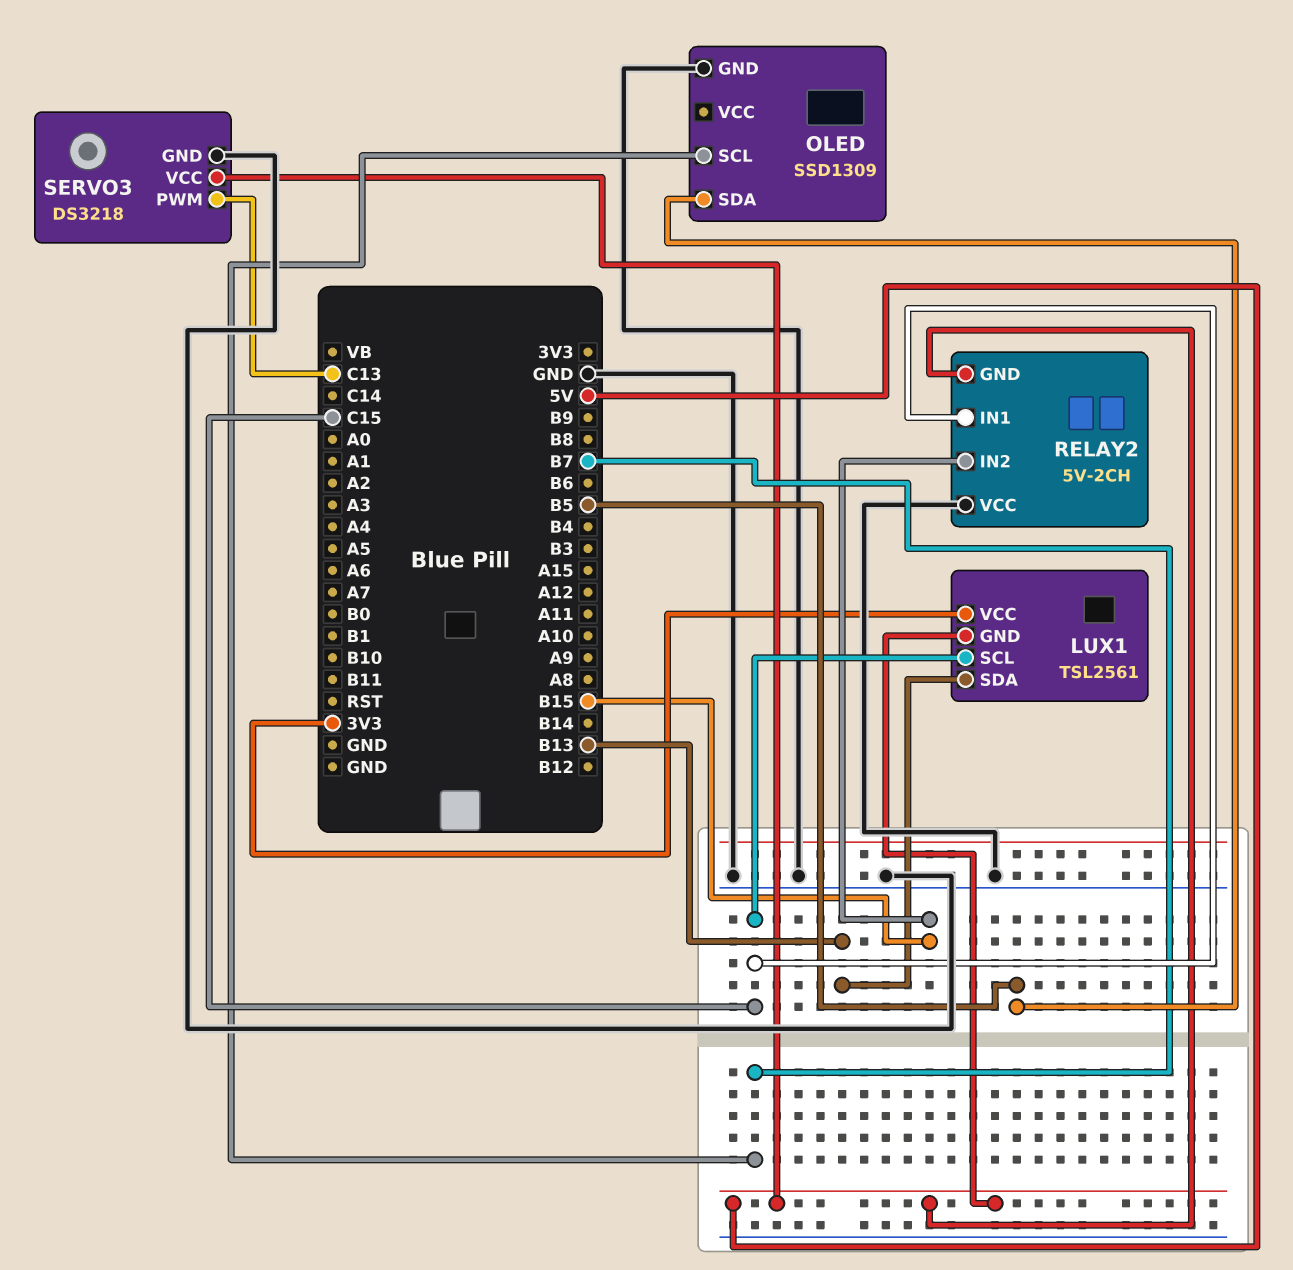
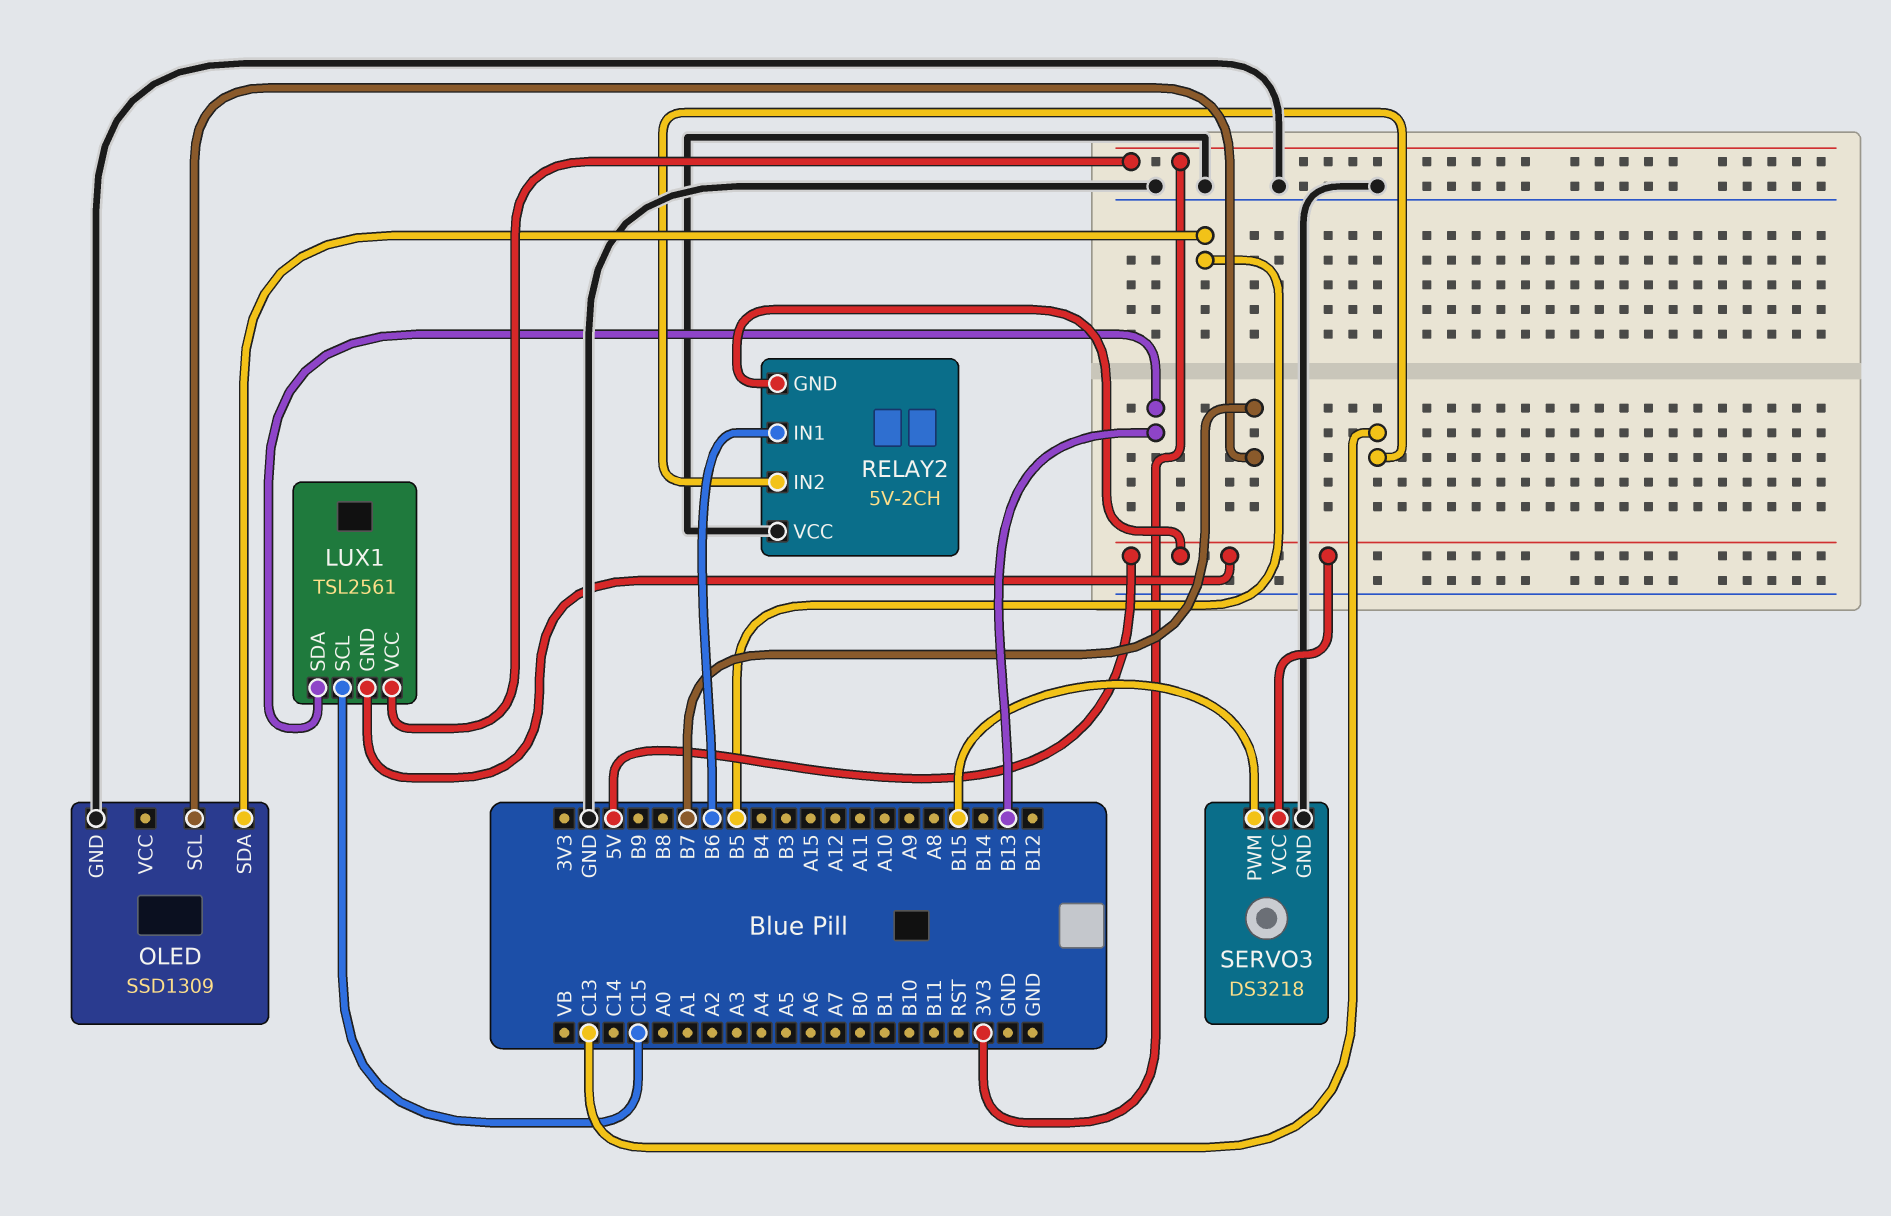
RELAY2 pin IN1: C15 -> B6
RELAY2 pin IN2: B15 -> C13
SERVO3 pin PWM: C13 -> B15

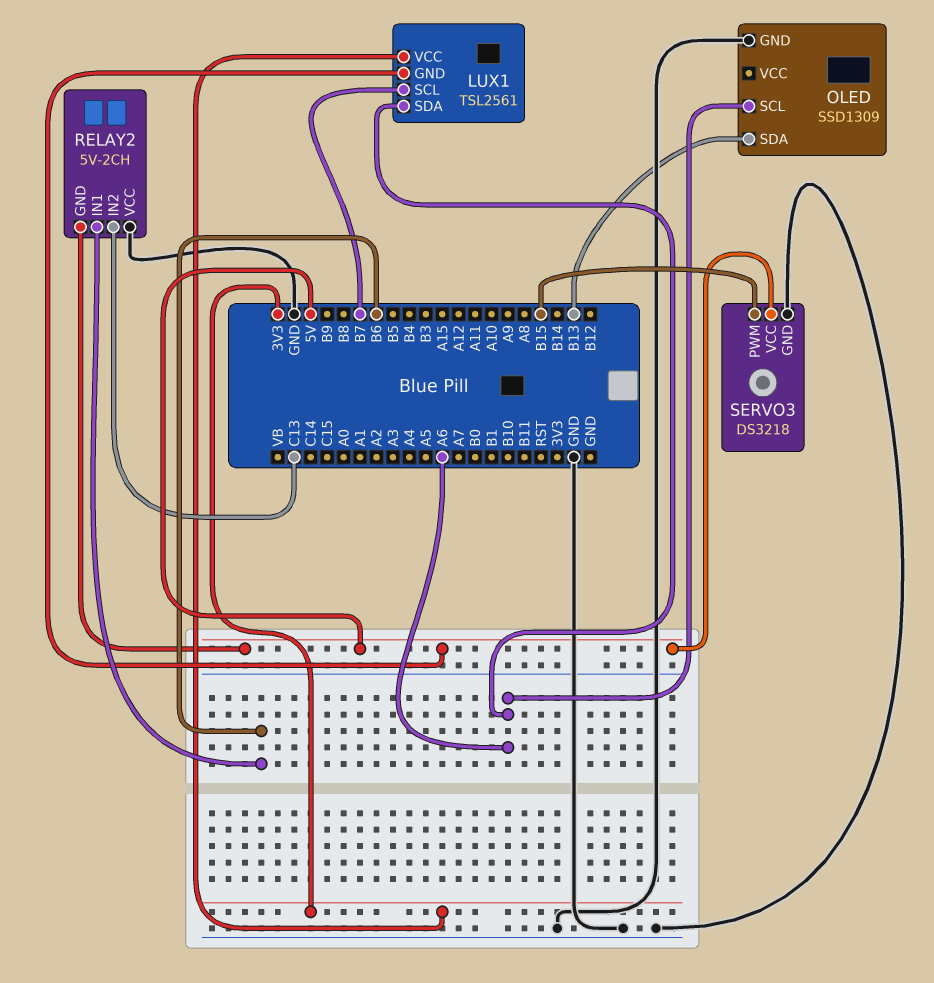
LUX1 pin SCL: C15 -> B7
LUX1 pin SDA: B13 -> A6
OLED pin SCL: B7 -> A6
OLED pin SDA: B5 -> B13

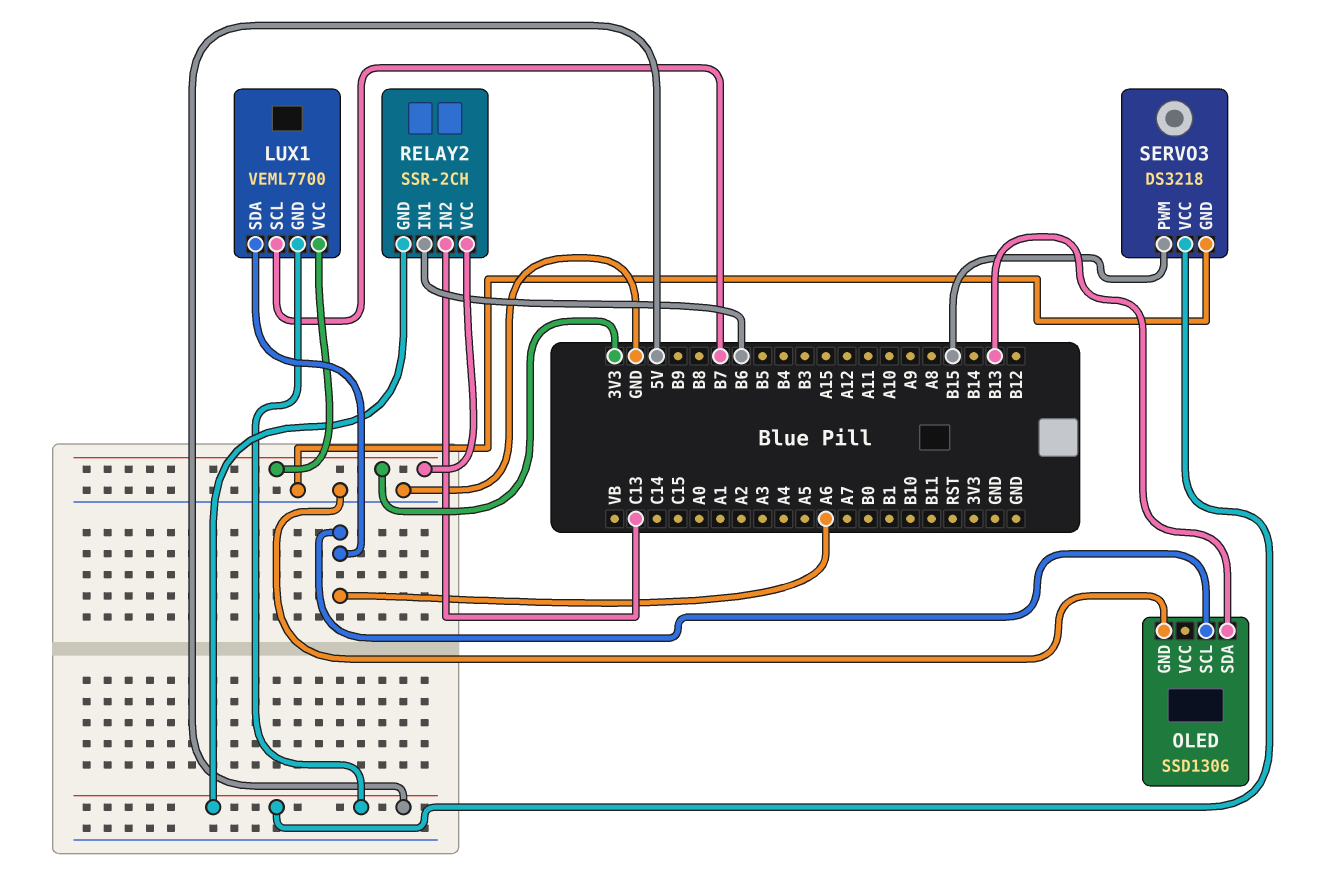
LUX1: TSL2561 -> VEML7700
OLED: SSD1309 -> SSD1306
RELAY2: 5V-2CH -> SSR-2CH
RELAY2 pin VCC: GND -> 3V3

